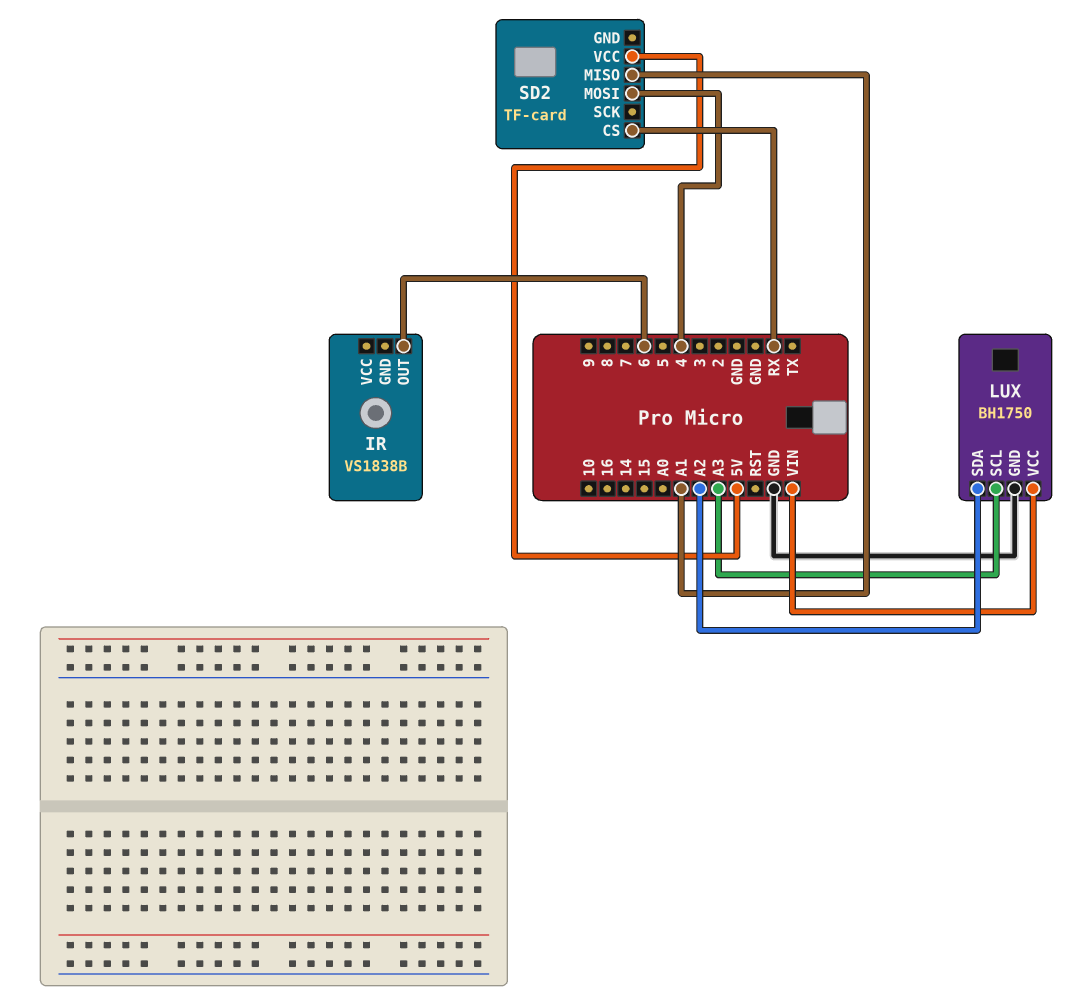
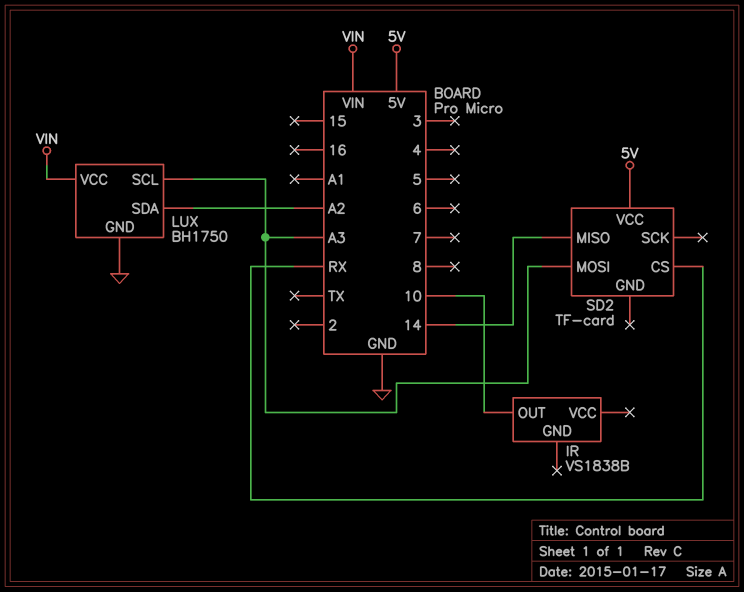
IR pin OUT: 6 -> 10
SD2 pin MISO: A1 -> 14
SD2 pin MOSI: 4 -> A3

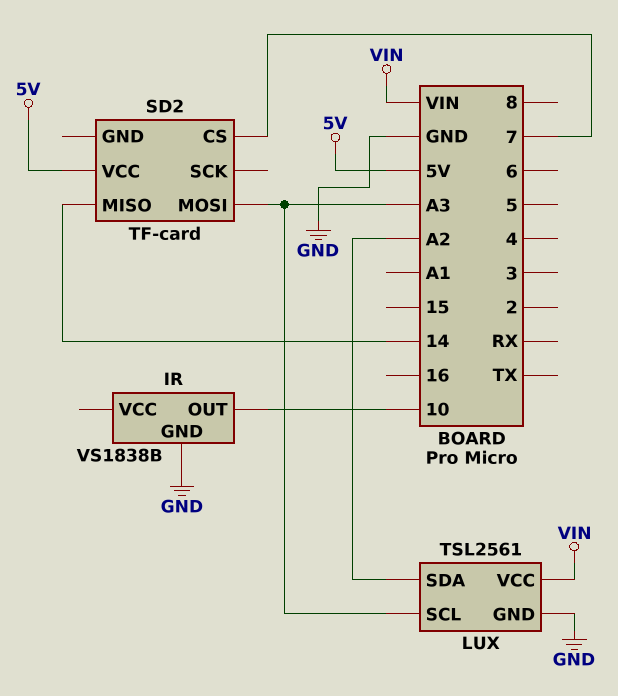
IR pin GND: none -> GND
LUX: BH1750 -> TSL2561
SD2 pin CS: RX -> 7

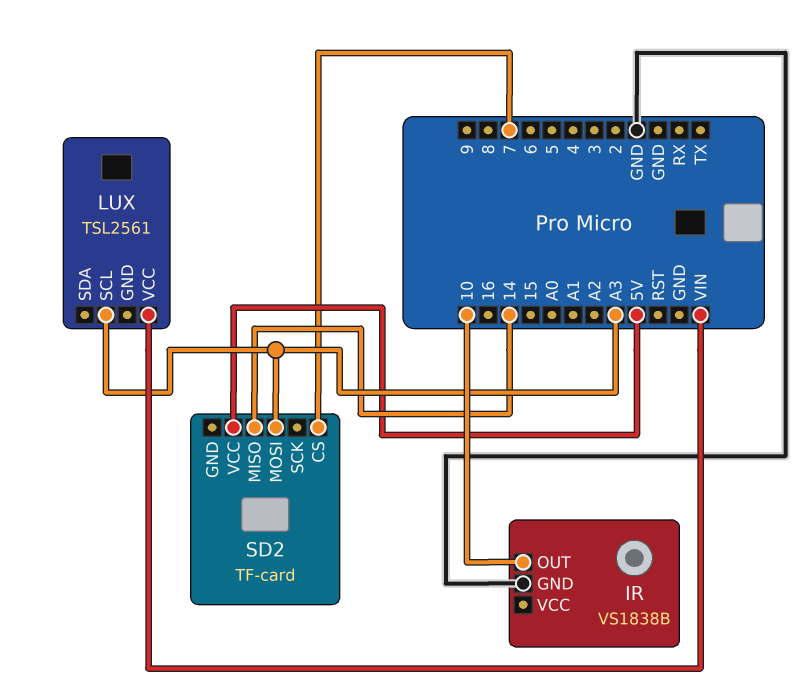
LUX pin GND: GND -> none
LUX pin SDA: A2 -> none

